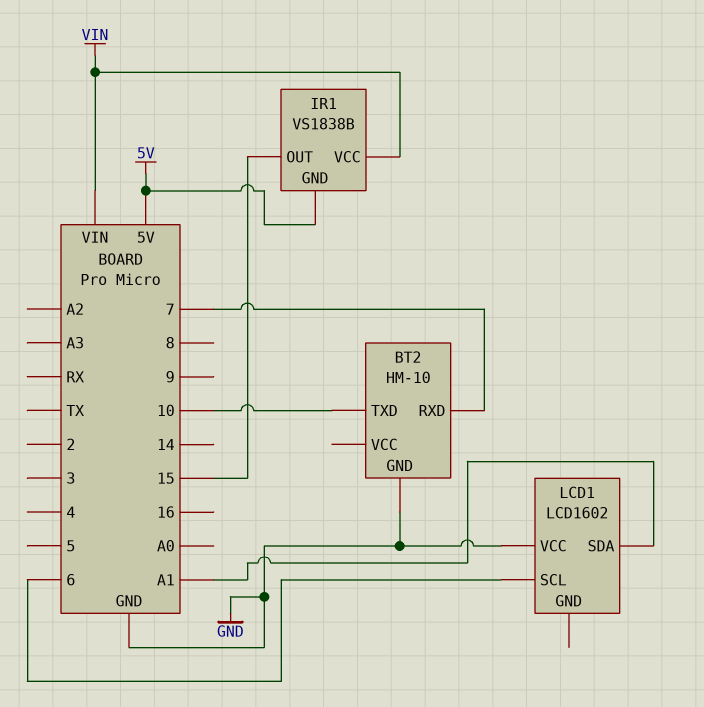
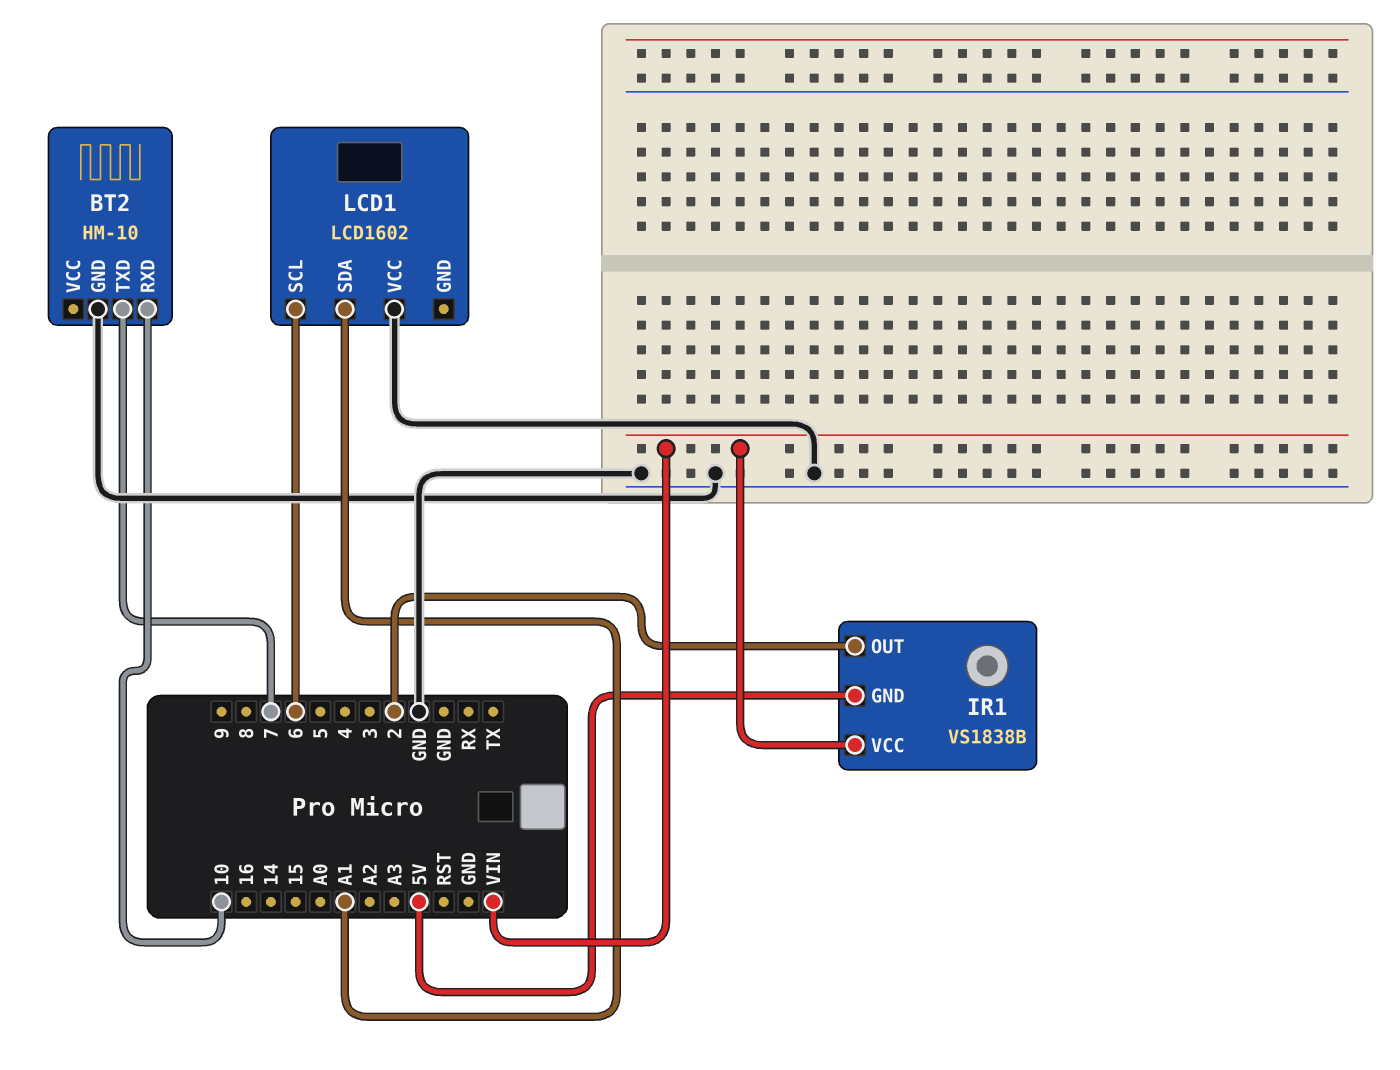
BT2 pin RXD: 7 -> 10
BT2 pin TXD: 10 -> 7
IR1 pin OUT: 15 -> 2

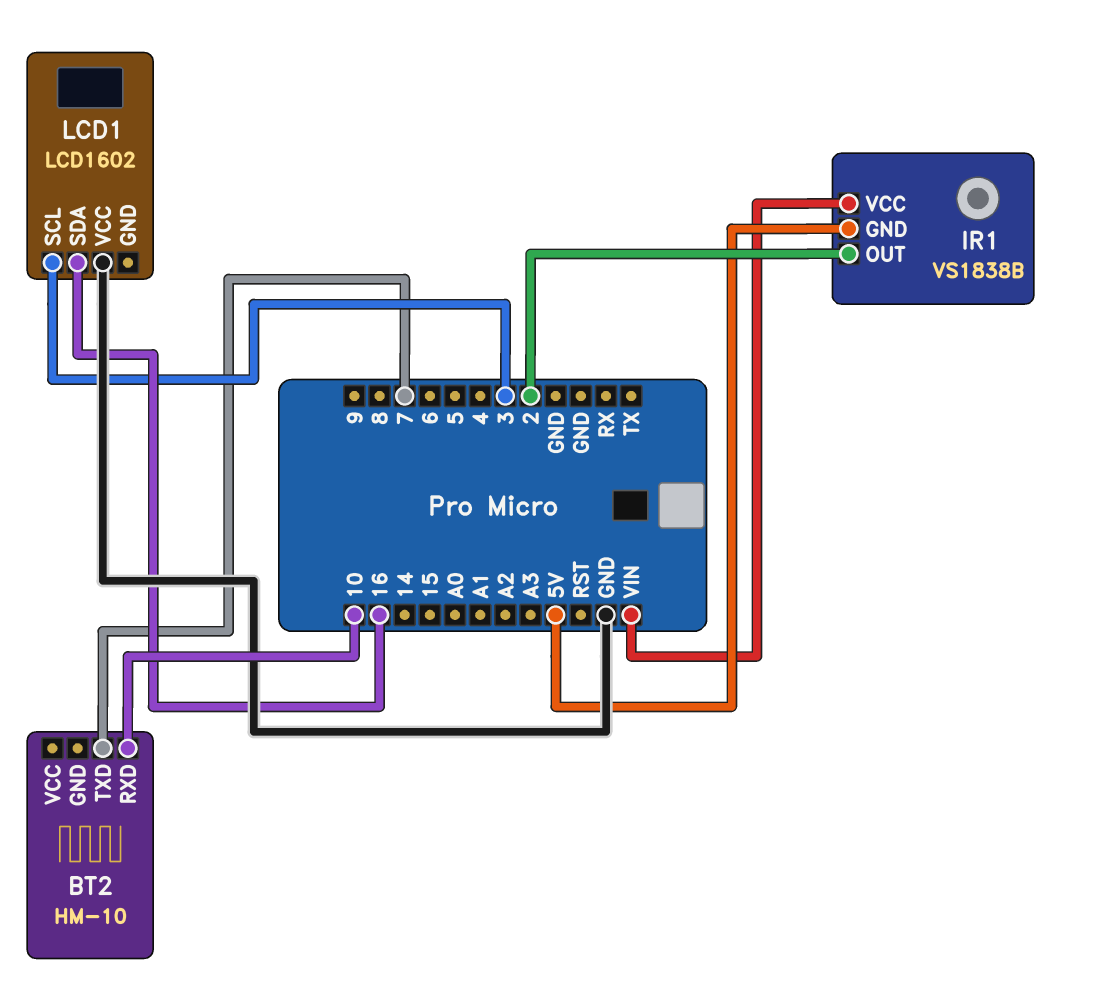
BT2 pin GND: GND -> none
LCD1 pin SCL: 6 -> 3
LCD1 pin SDA: A1 -> 16

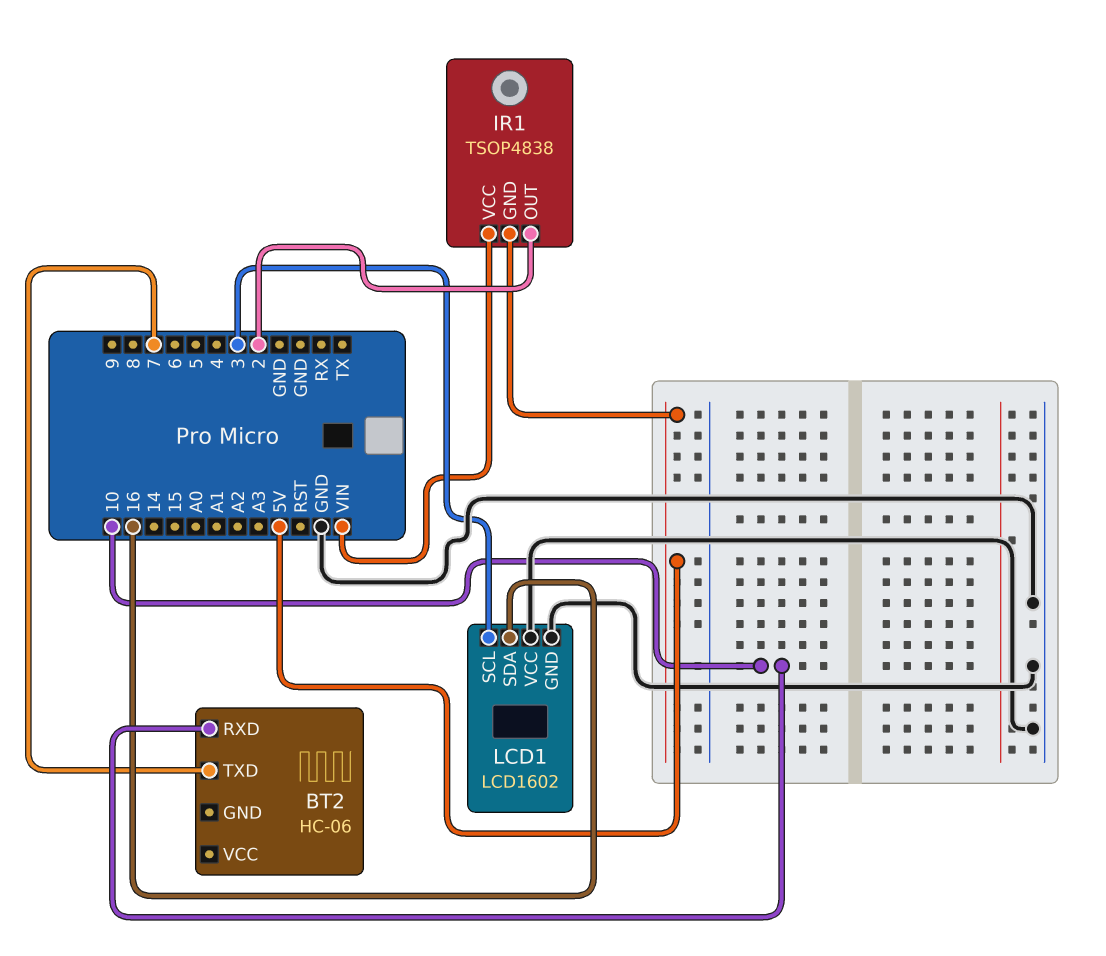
BT2: HM-10 -> HC-06
IR1: VS1838B -> TSOP4838
LCD1 pin GND: none -> GND

